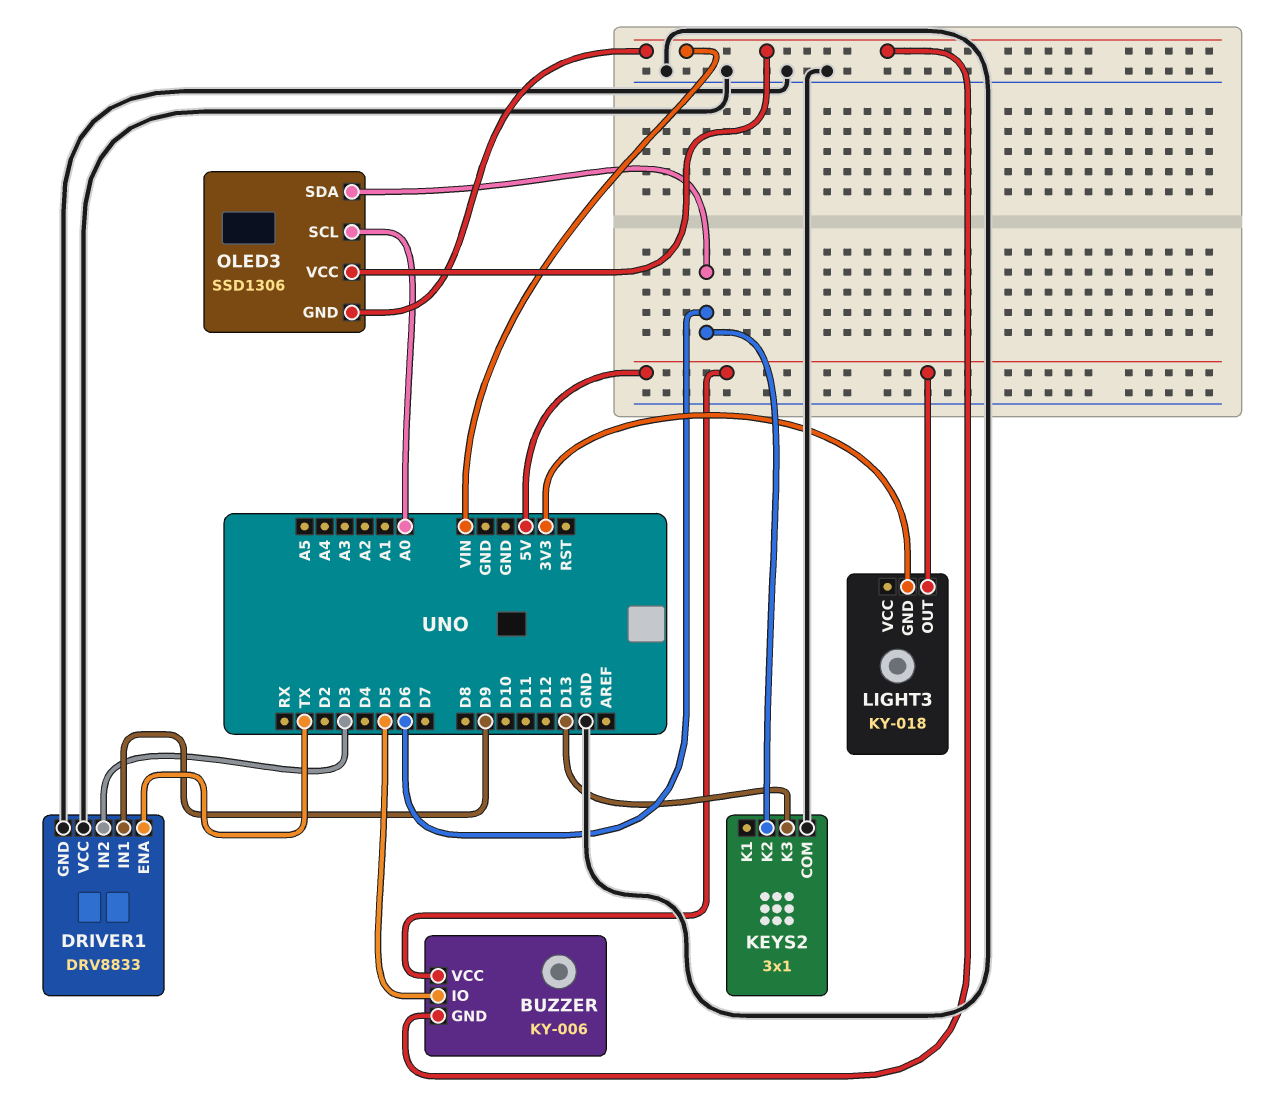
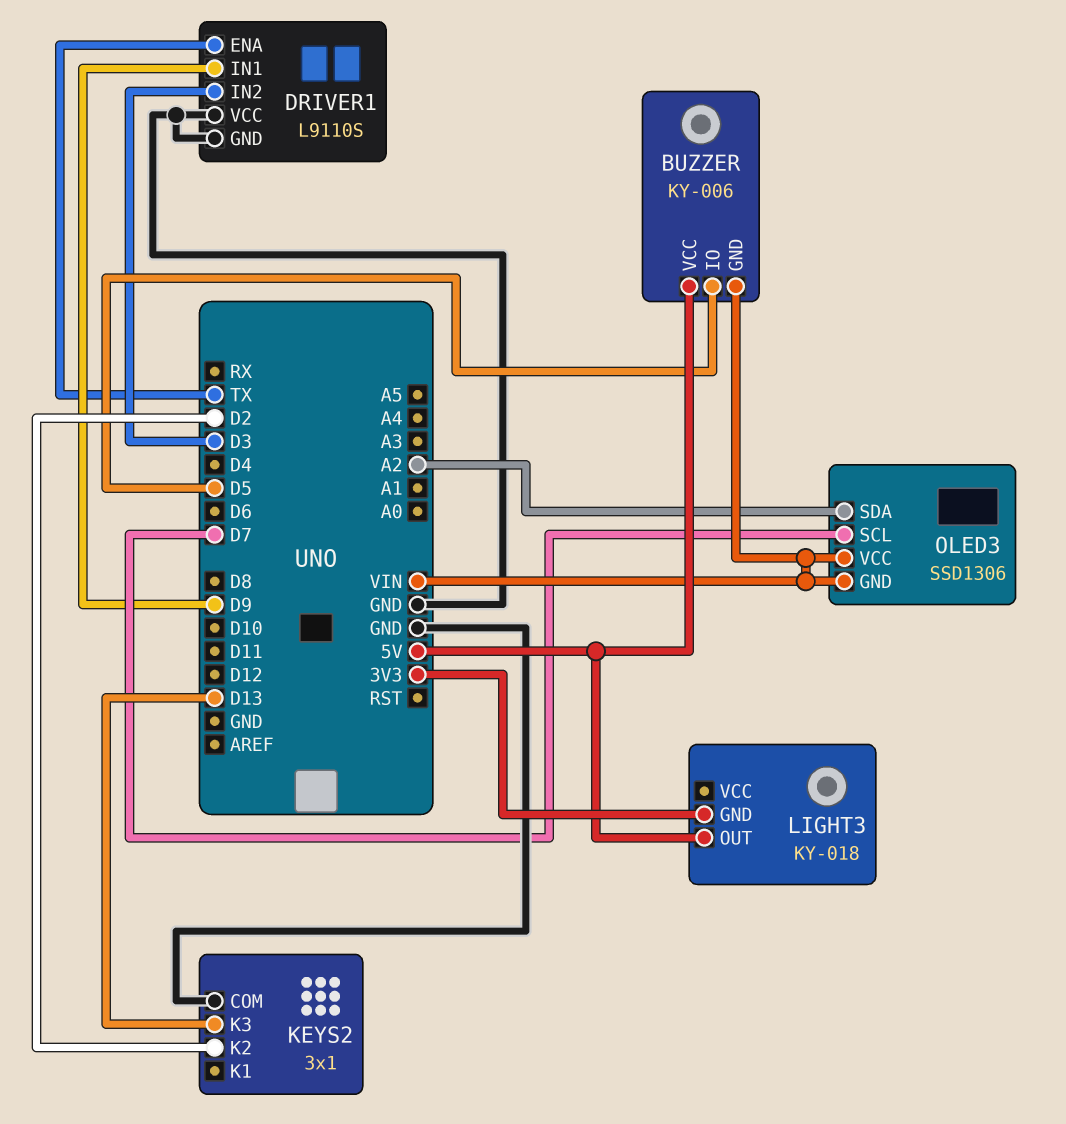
DRIVER1: DRV8833 -> L9110S
KEYS2 pin K2: D6 -> D2
OLED3 pin SCL: A0 -> D7
OLED3 pin SDA: D6 -> A2

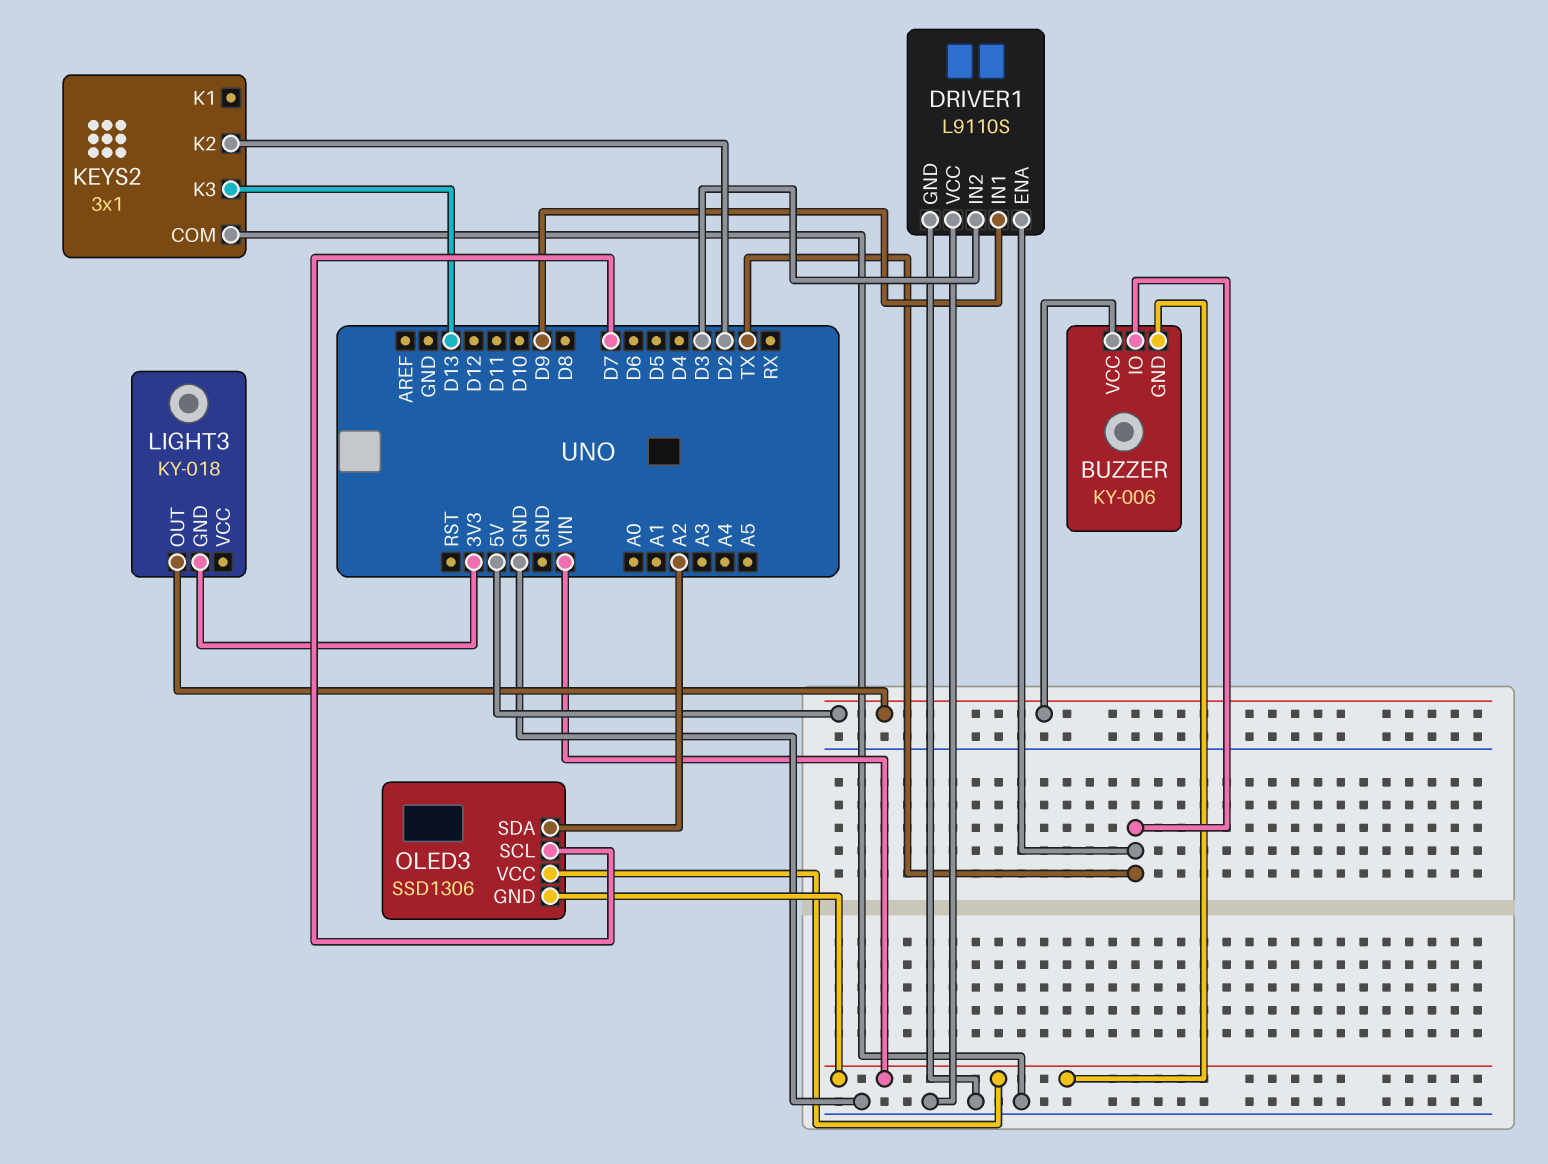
BUZZER pin IO: D5 -> TX

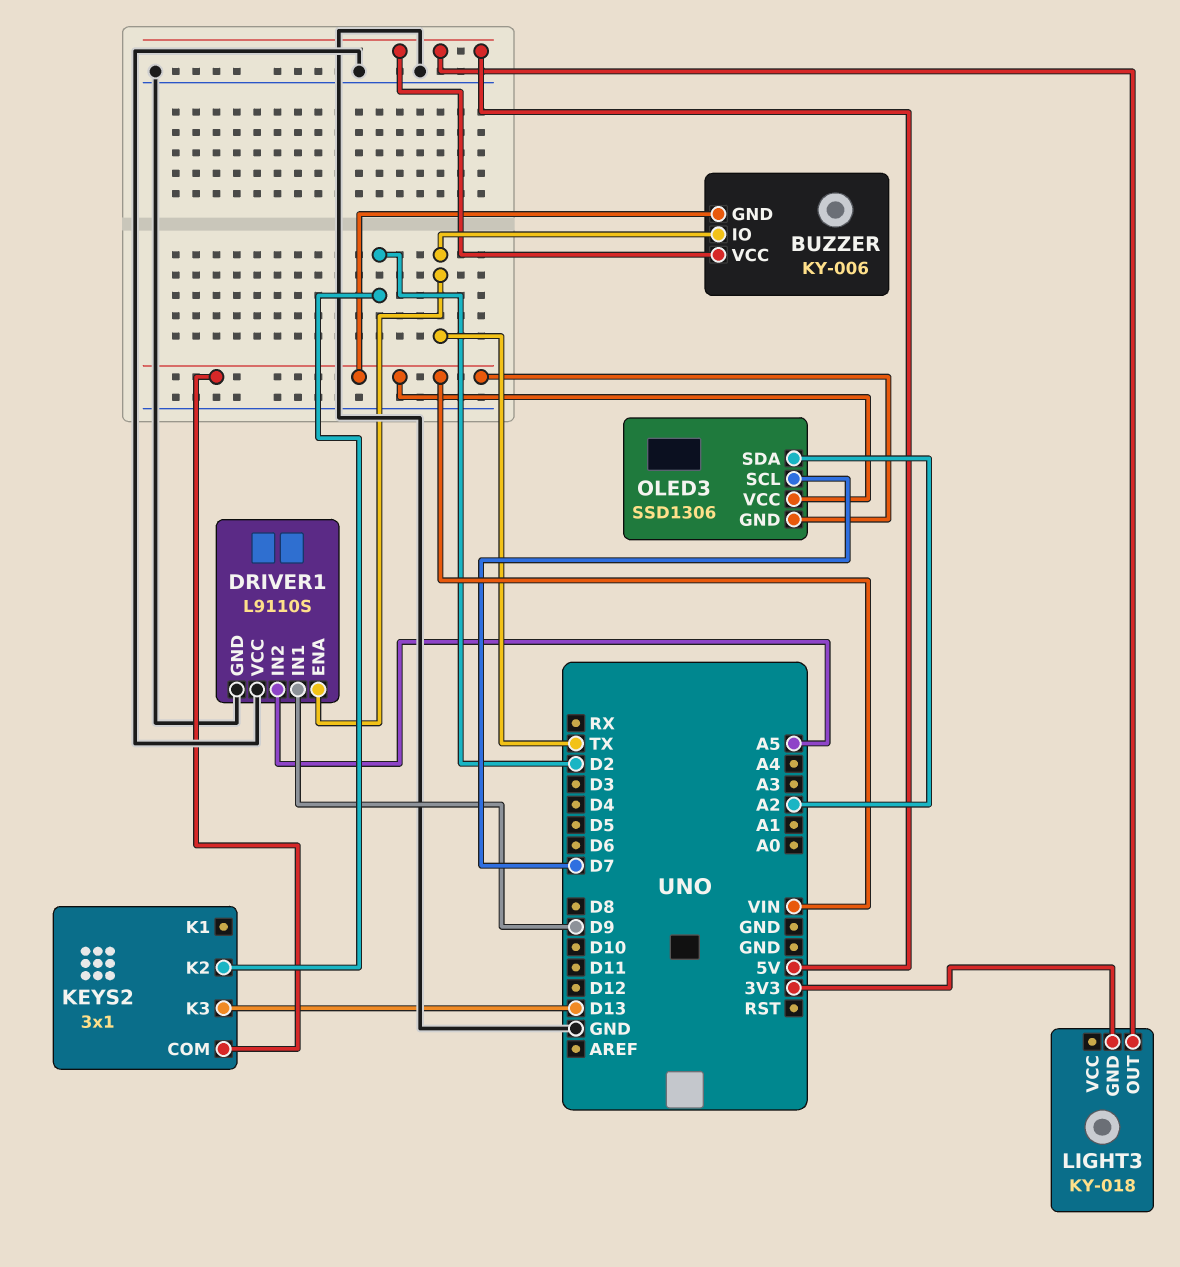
DRIVER1 pin IN2: D3 -> A5
KEYS2 pin COM: GND -> VIN

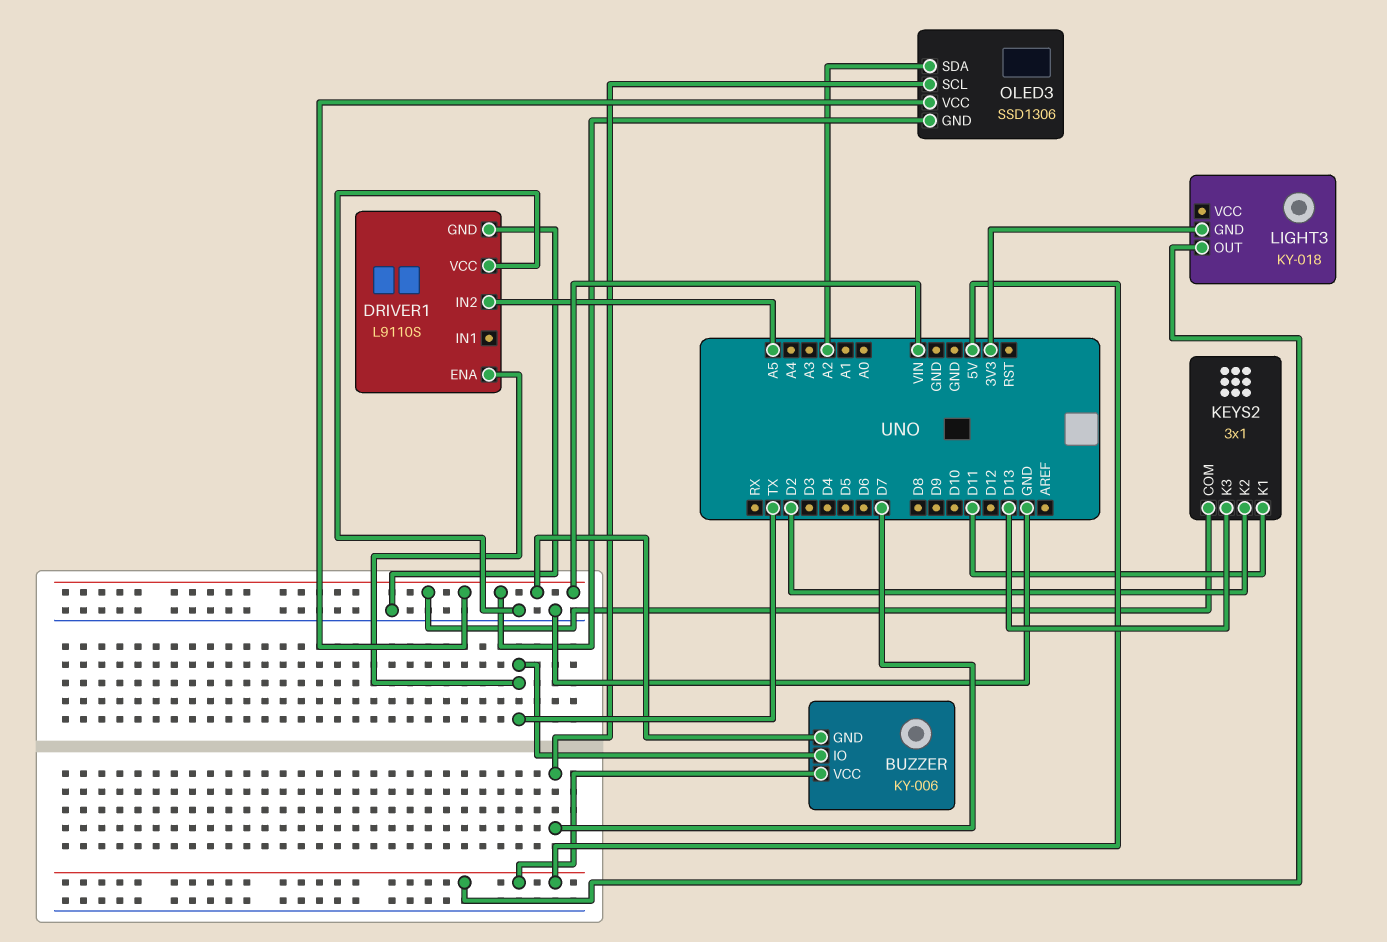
DRIVER1 pin IN1: D9 -> none
KEYS2 pin K1: none -> D11

